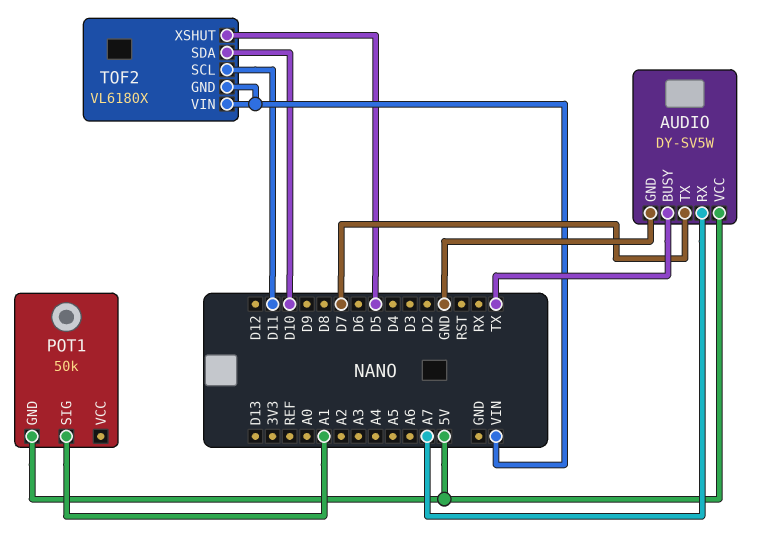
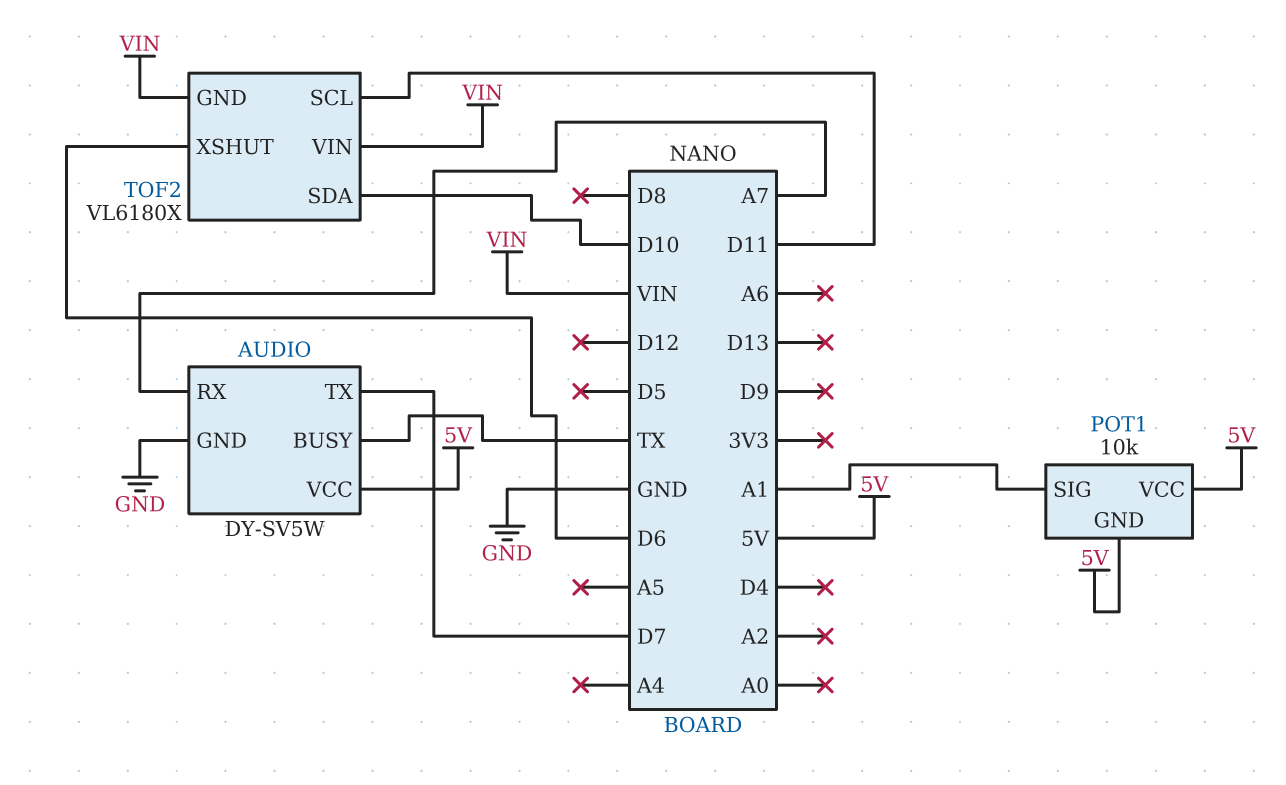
POT1: 50k -> 10k
POT1 pin VCC: none -> 5V
TOF2 pin XSHUT: D5 -> D6

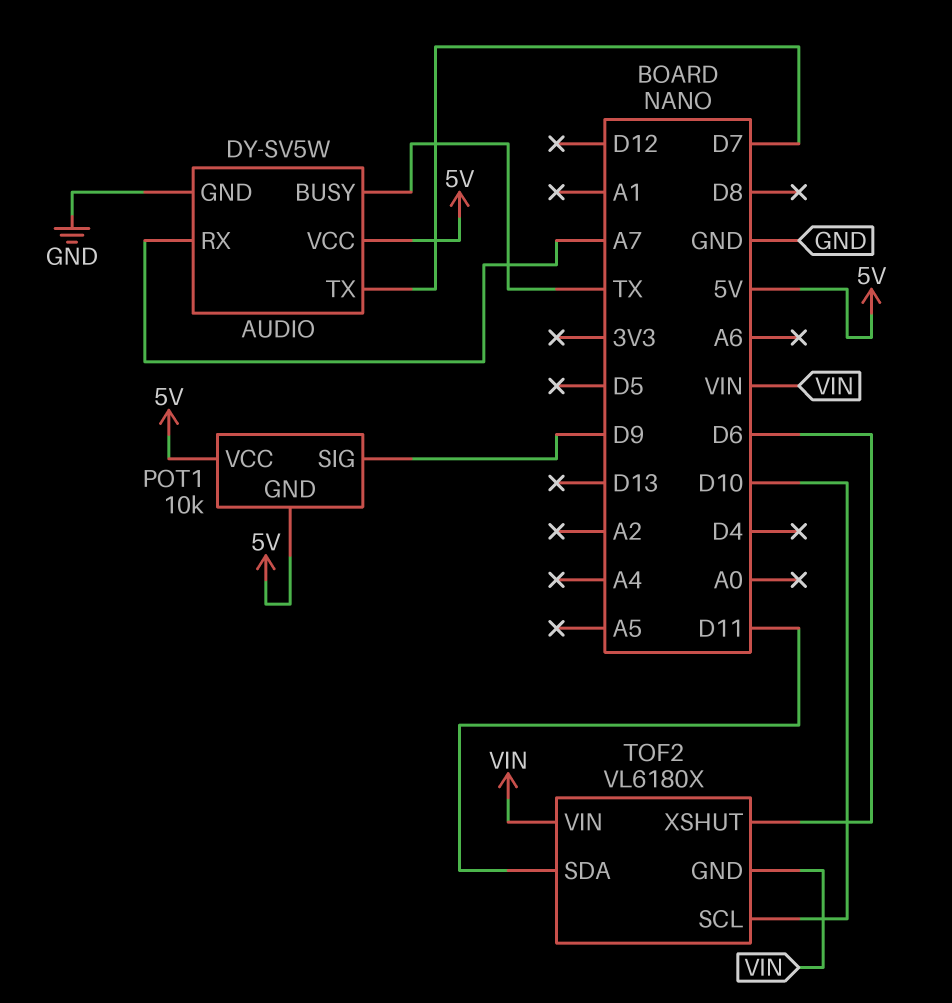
POT1 pin SIG: A1 -> D9
TOF2 pin SCL: D11 -> D10
TOF2 pin SDA: D10 -> D11

